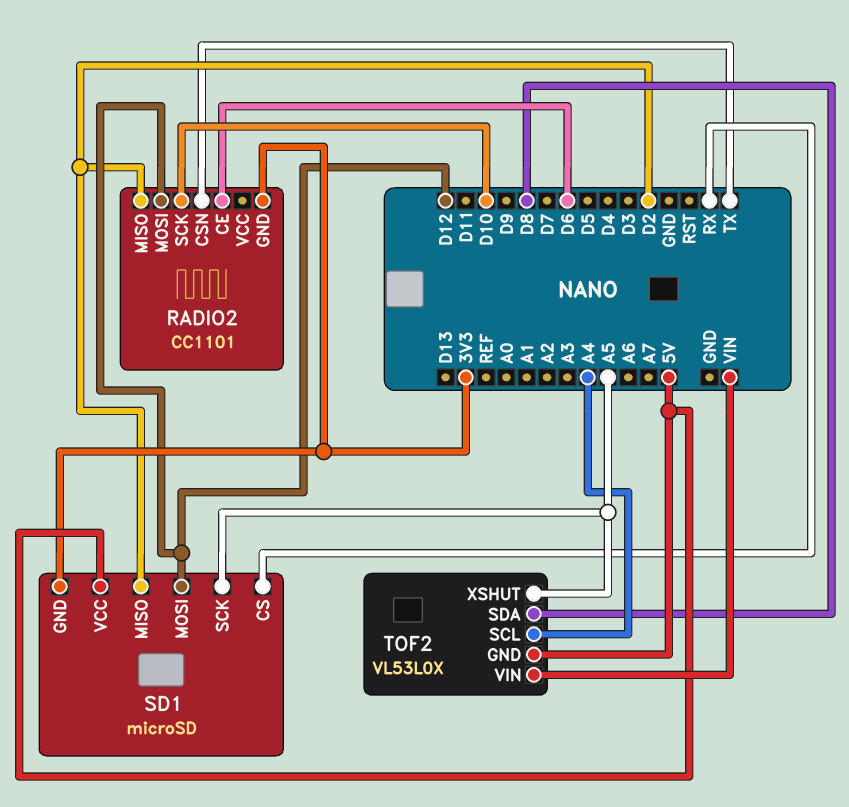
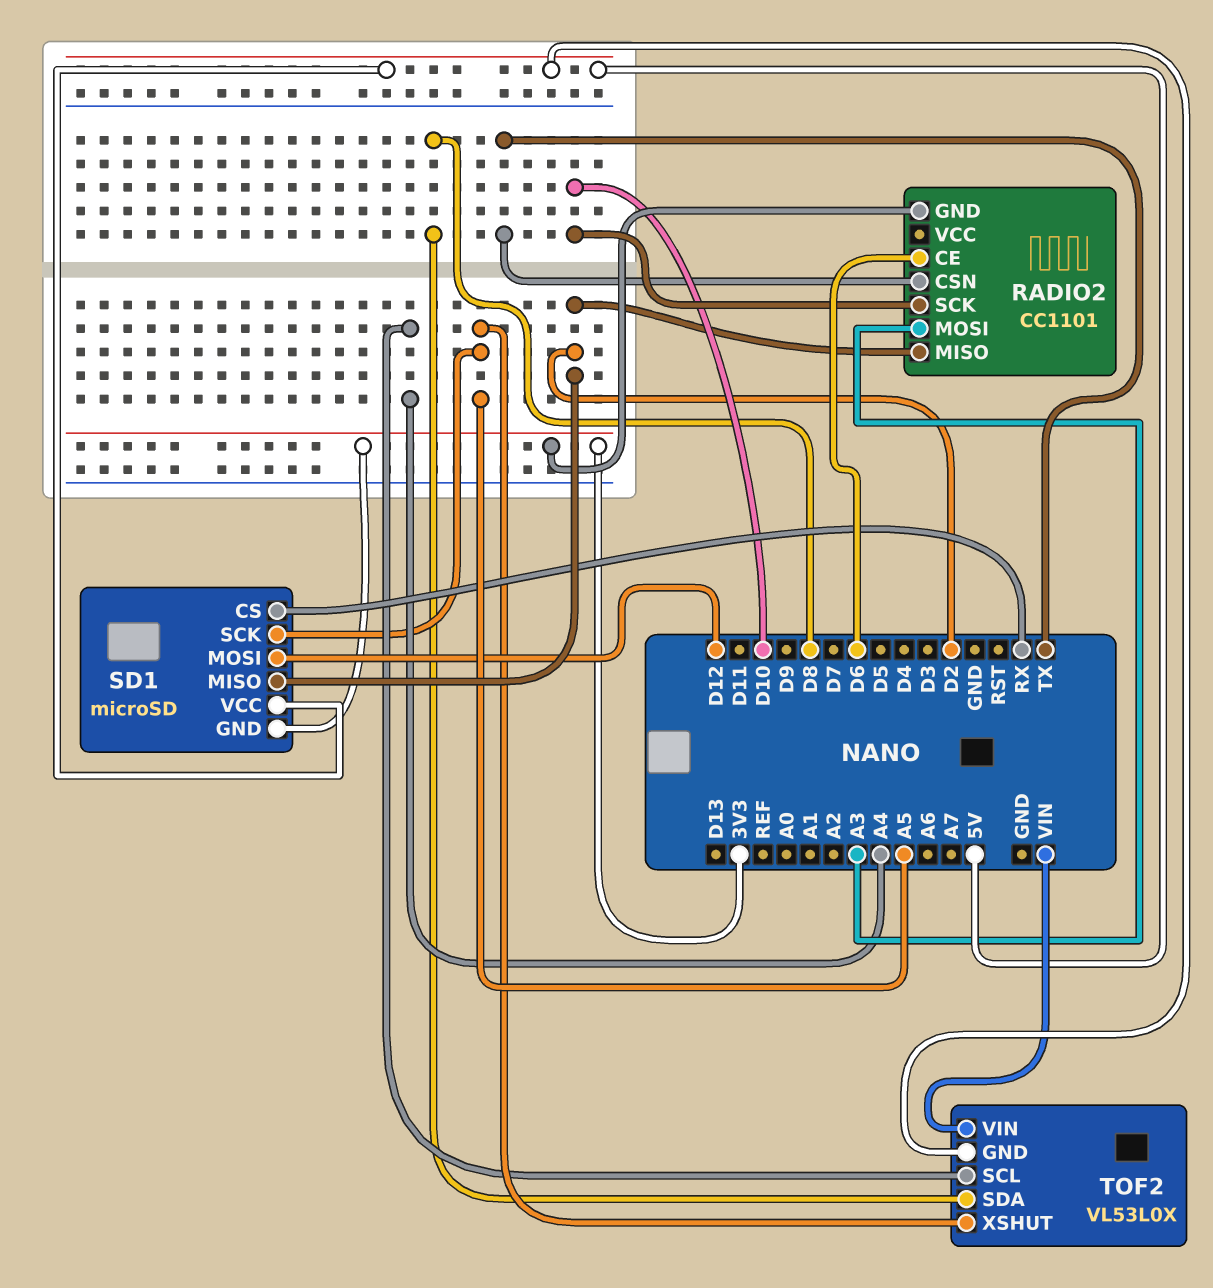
RADIO2 pin MOSI: D12 -> A3

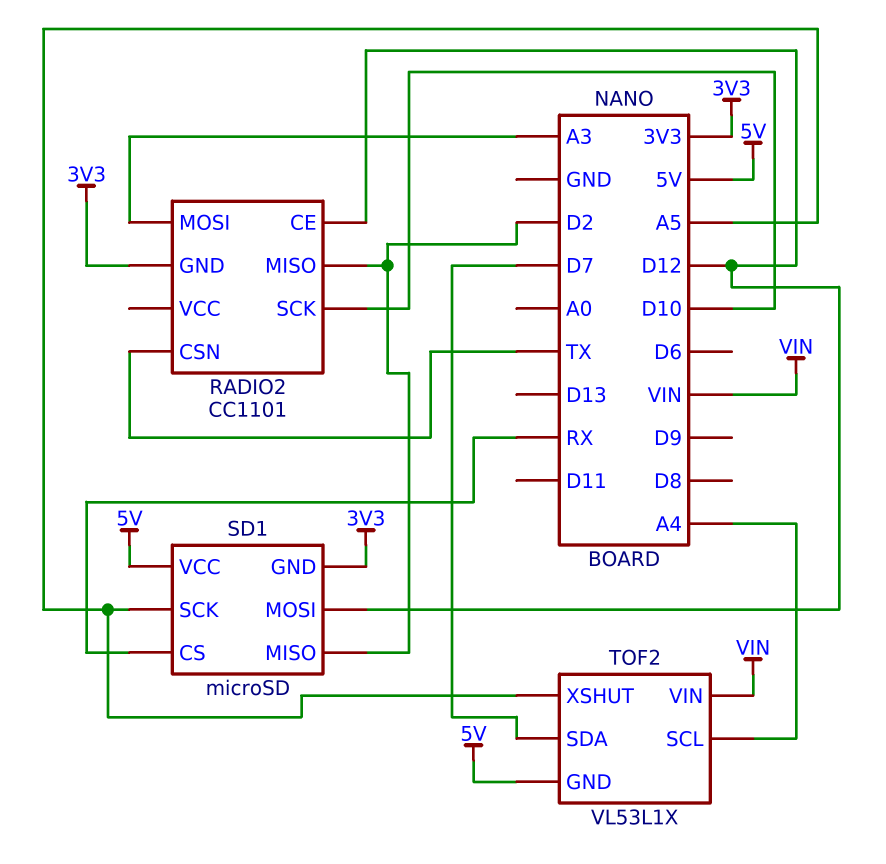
RADIO2 pin CE: D6 -> D12
TOF2: VL53L0X -> VL53L1X
TOF2 pin SDA: D8 -> D7

